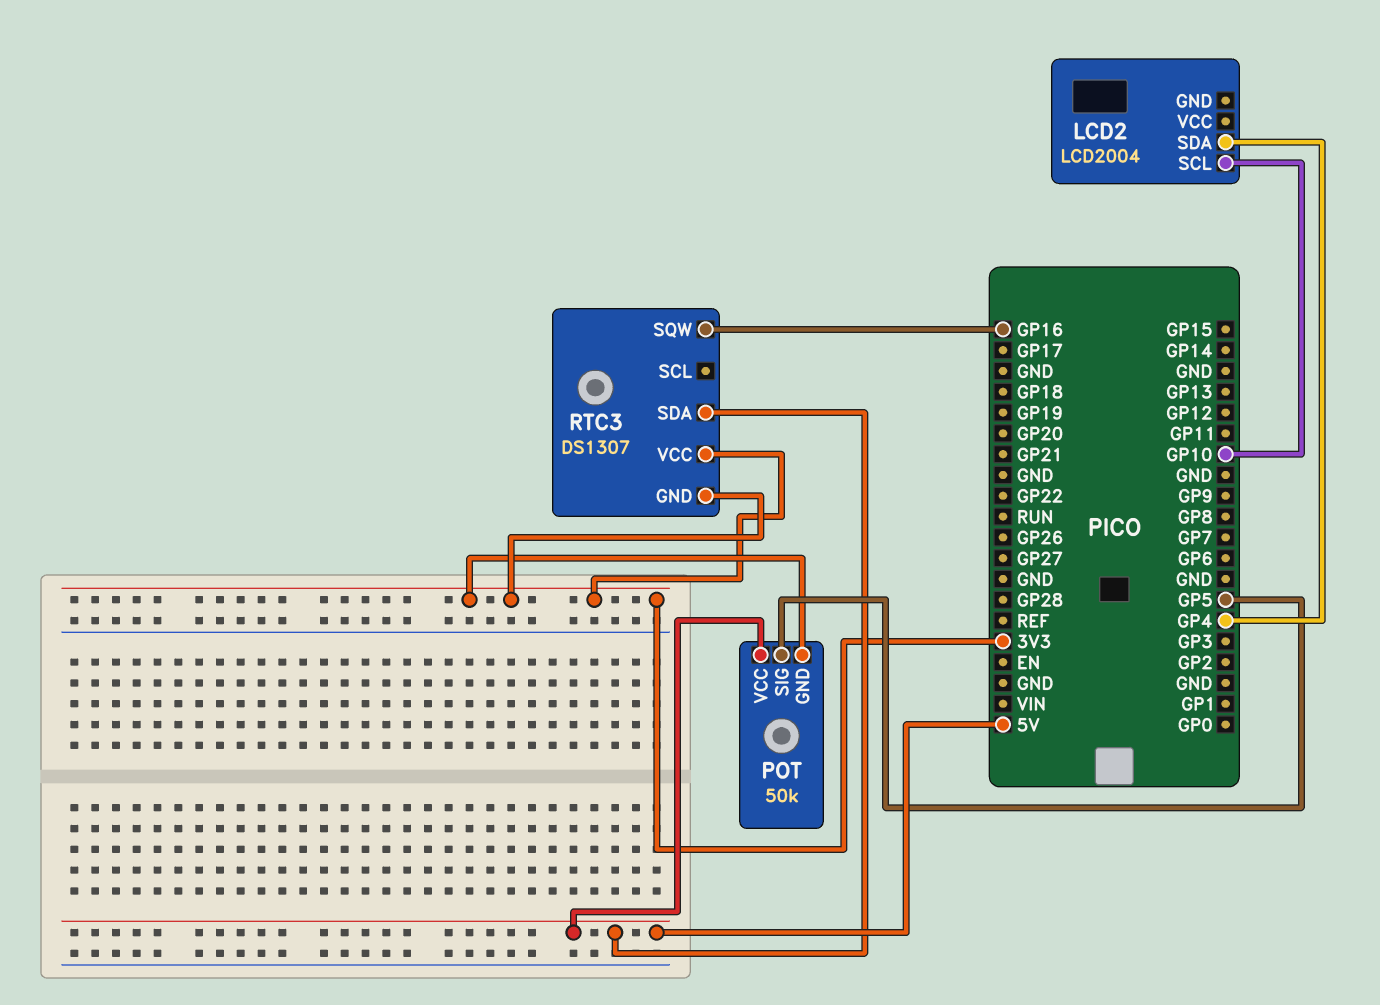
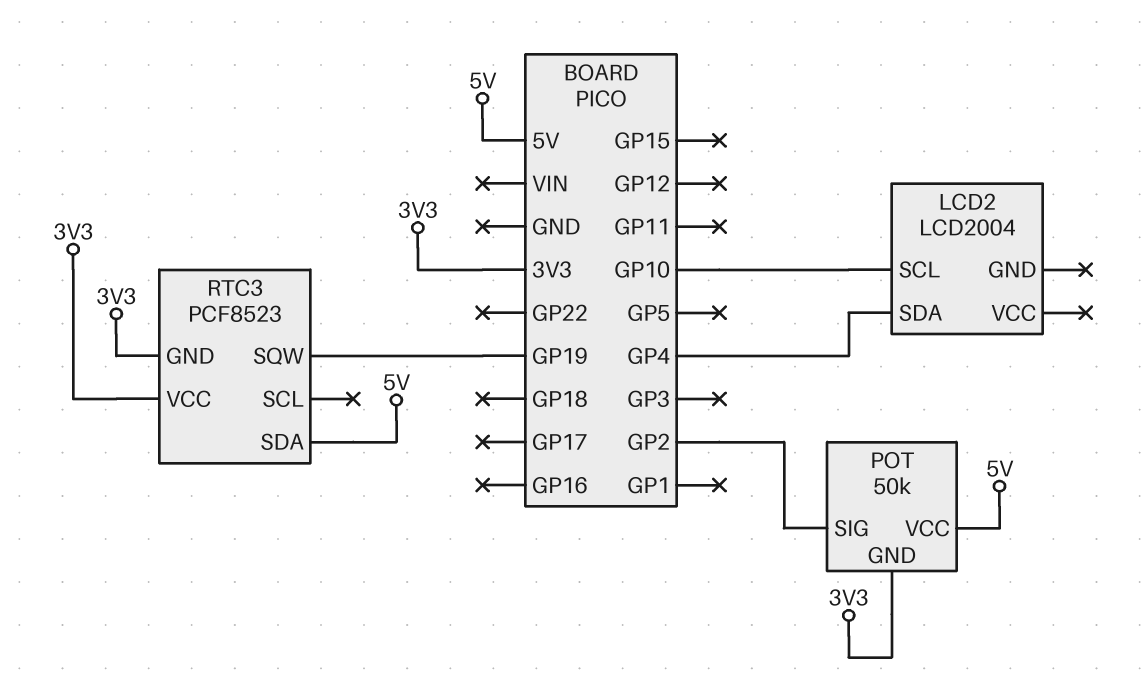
POT pin SIG: GP5 -> GP2
RTC3: DS1307 -> PCF8523
RTC3 pin SQW: GP16 -> GP19

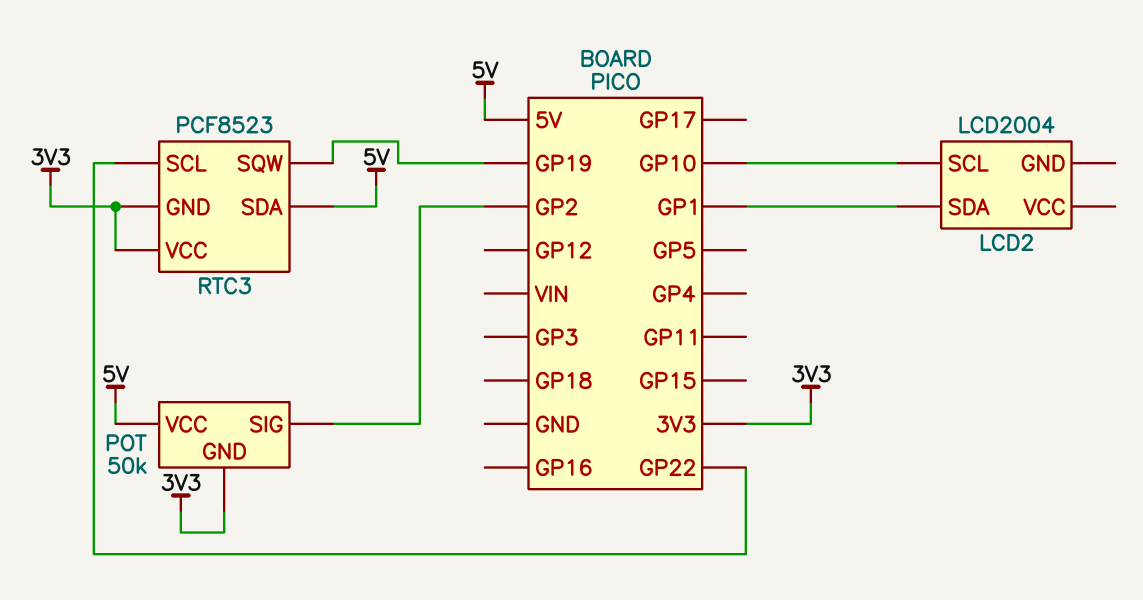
LCD2 pin SDA: GP4 -> GP1
RTC3 pin SCL: none -> GP22

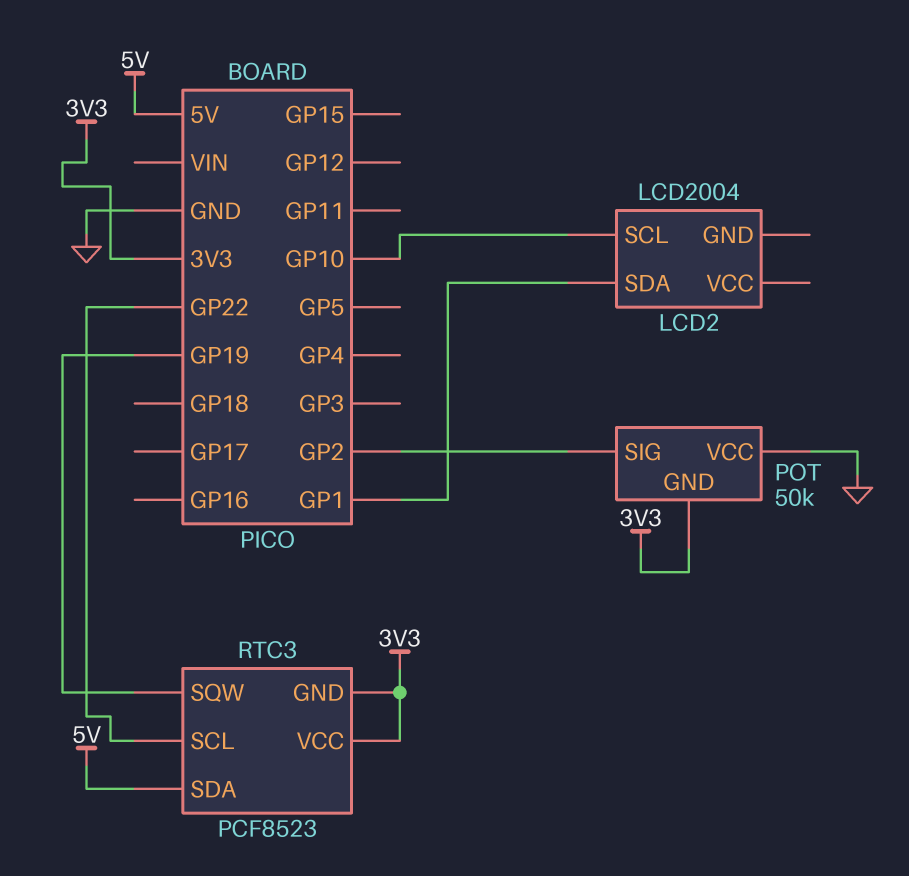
POT pin VCC: 5V -> GND

